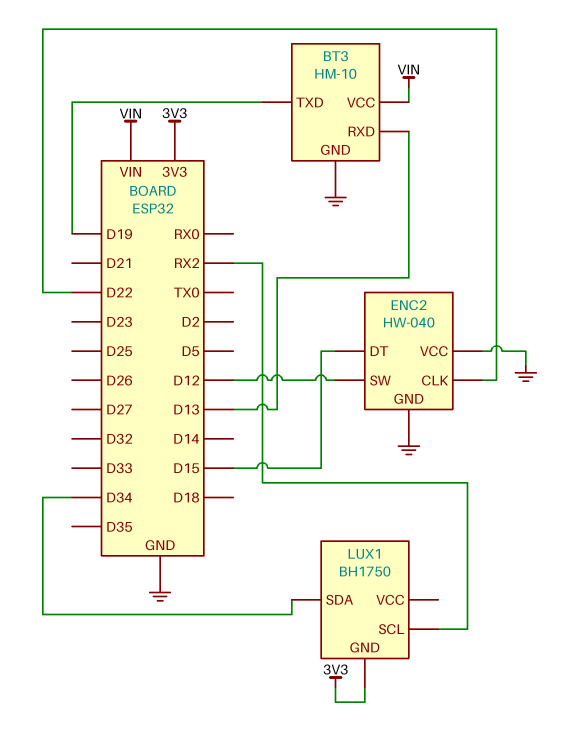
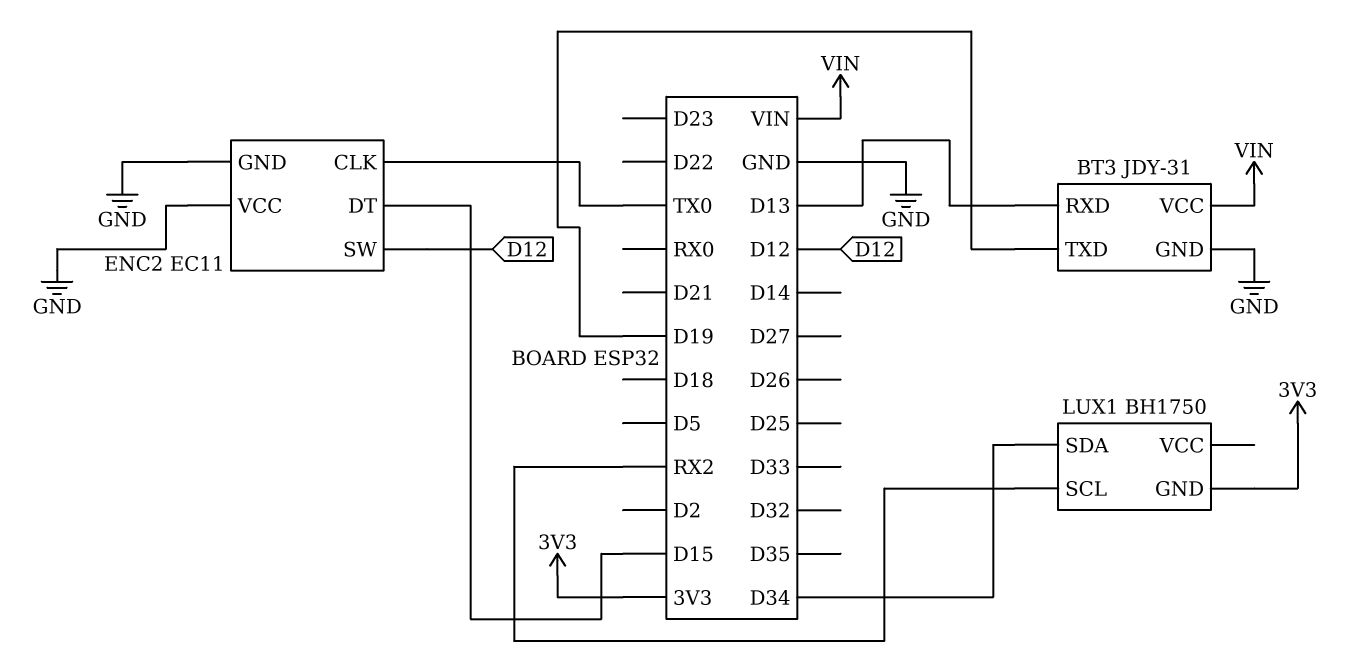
BT3: HM-10 -> JDY-31
ENC2: HW-040 -> EC11
ENC2 pin CLK: D22 -> TX0

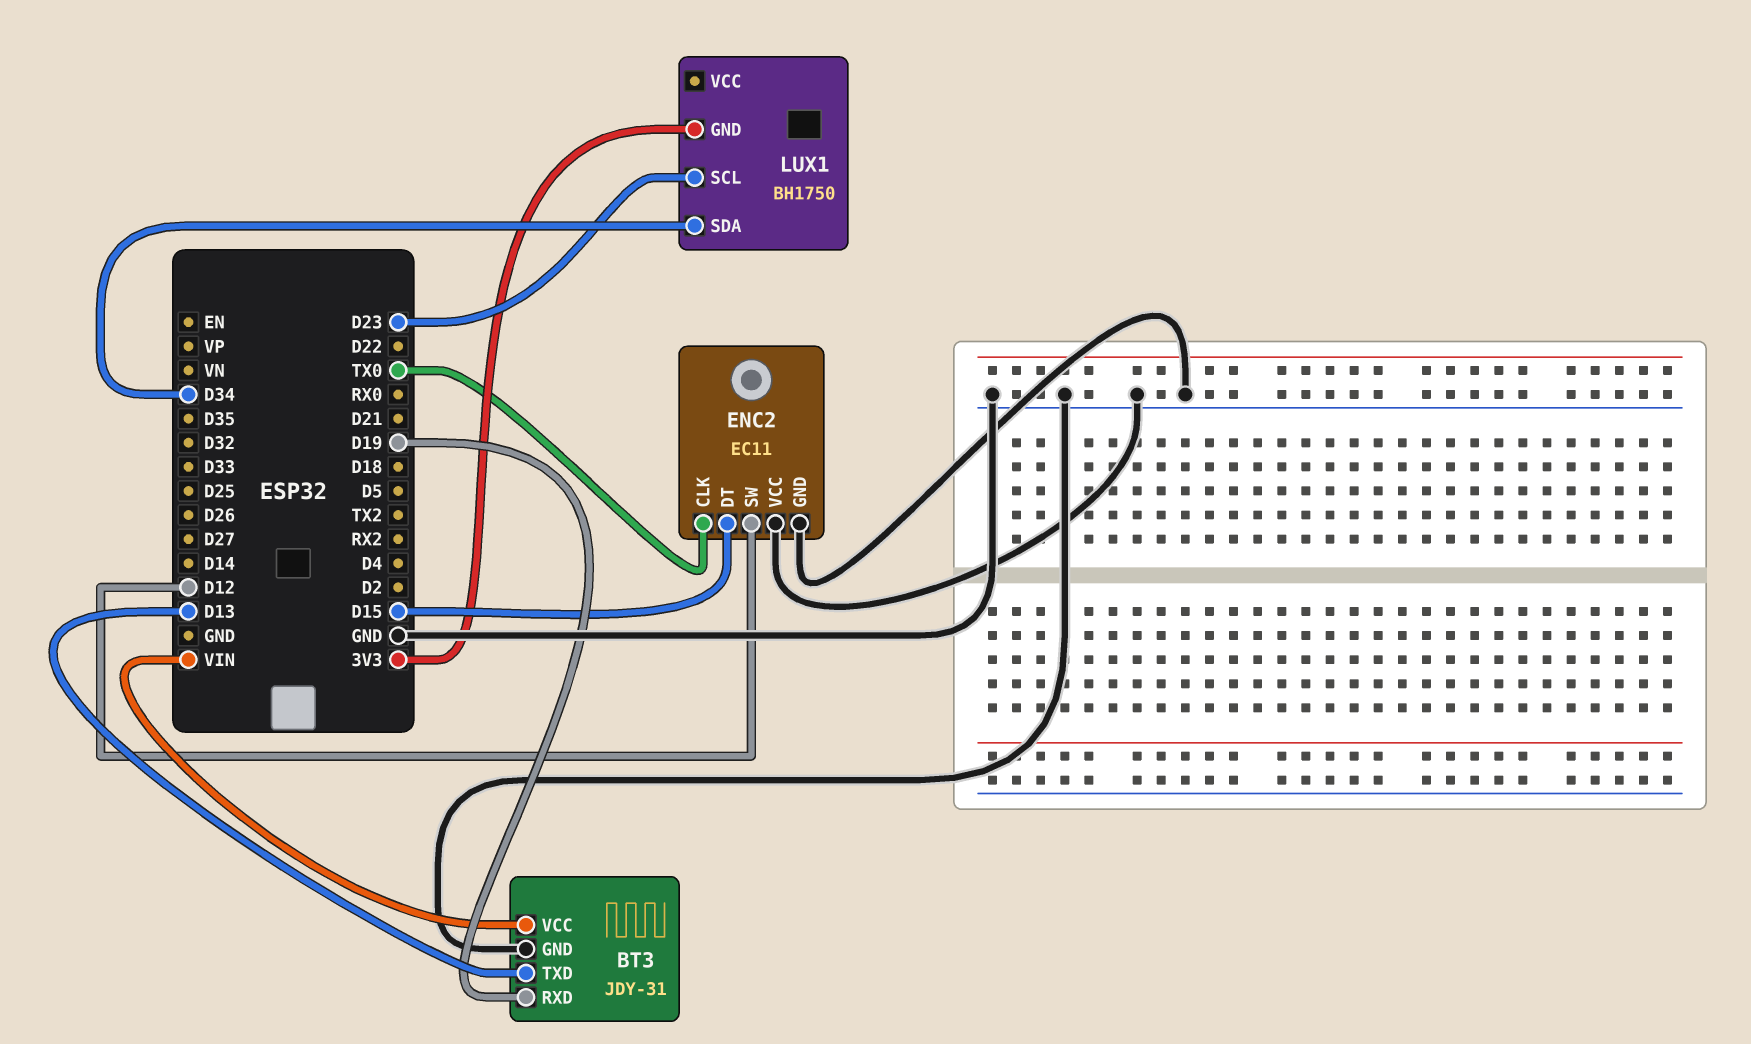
BT3 pin RXD: D13 -> D19
BT3 pin TXD: D19 -> D13
LUX1 pin SCL: RX2 -> D23

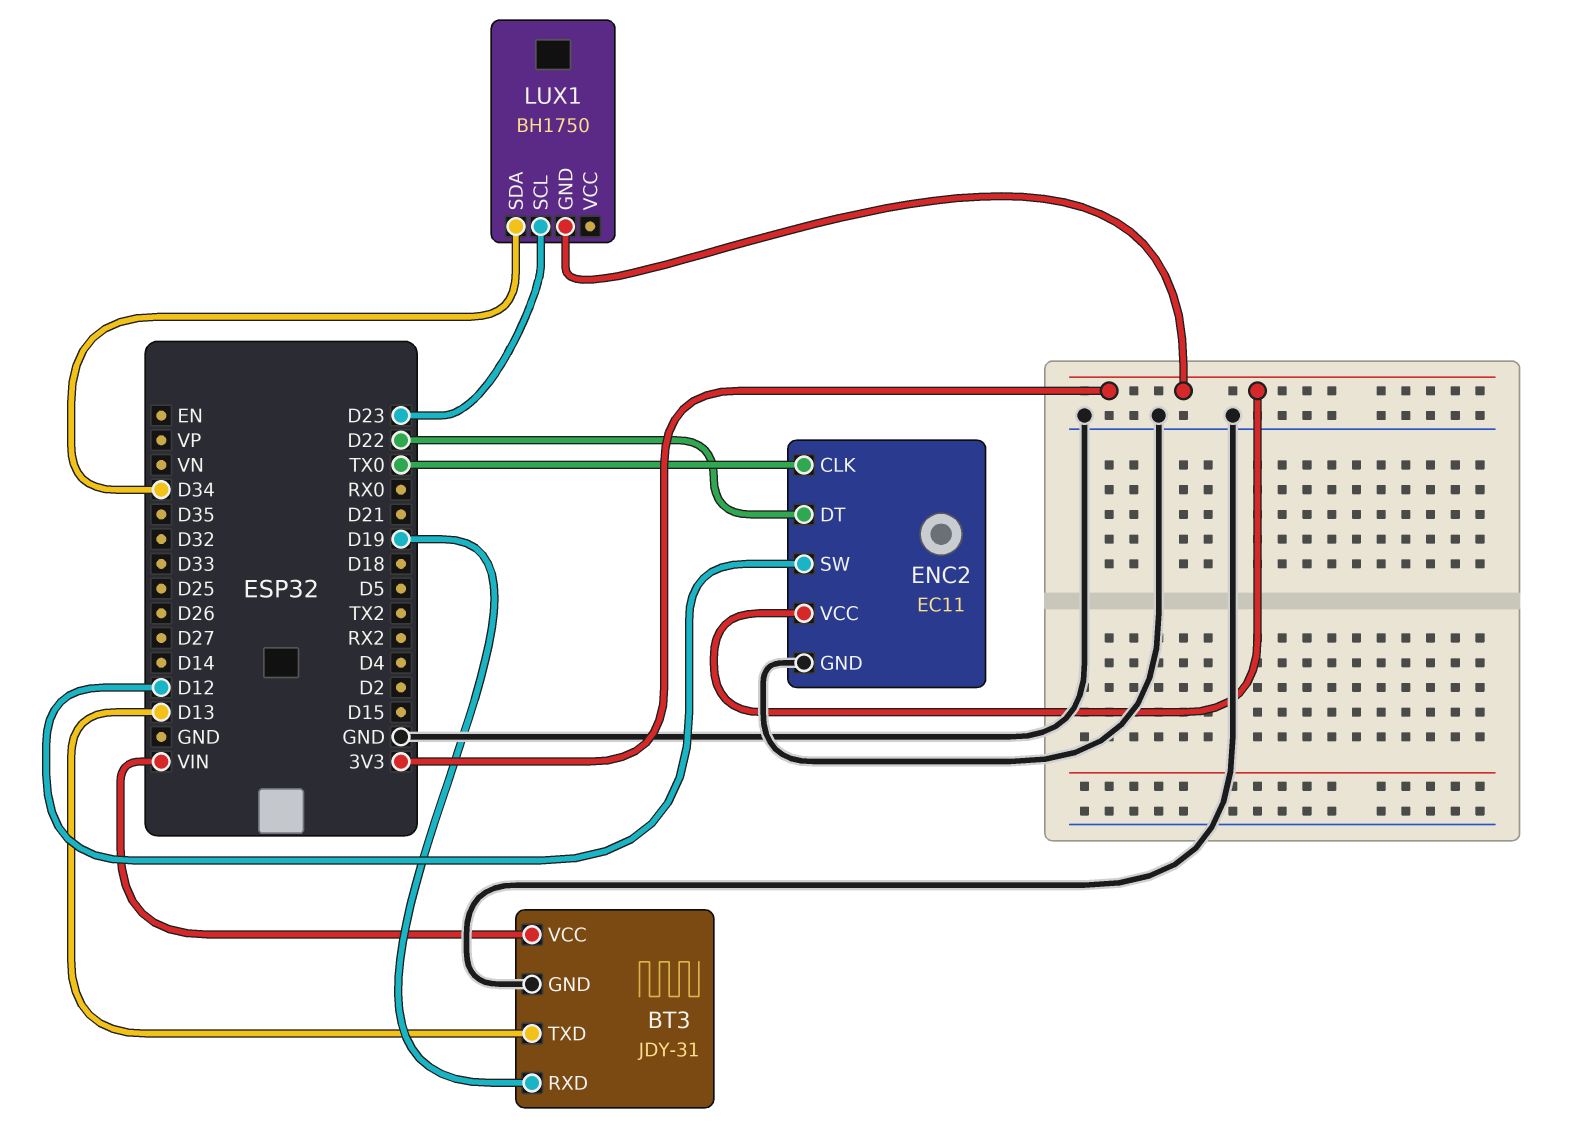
ENC2 pin DT: D15 -> D22
ENC2 pin VCC: GND -> 3V3

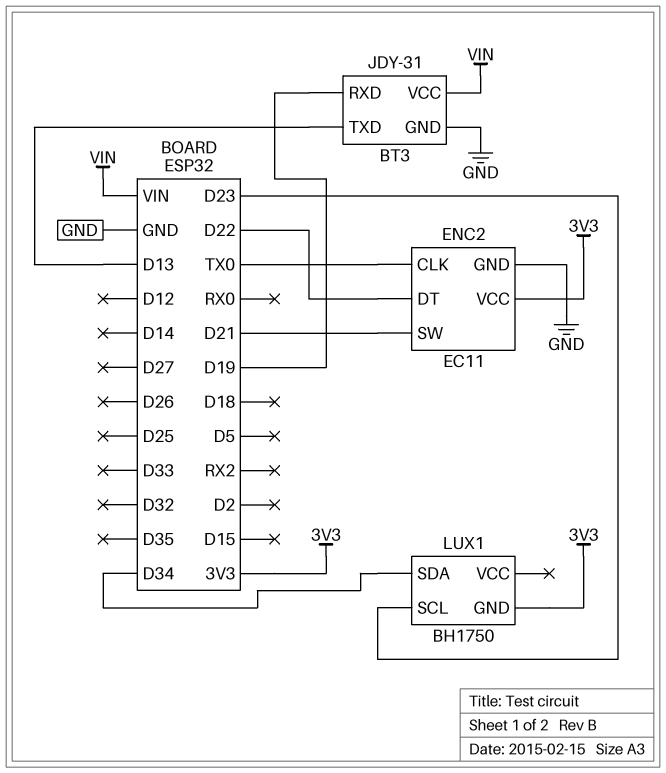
ENC2 pin SW: D12 -> D21

